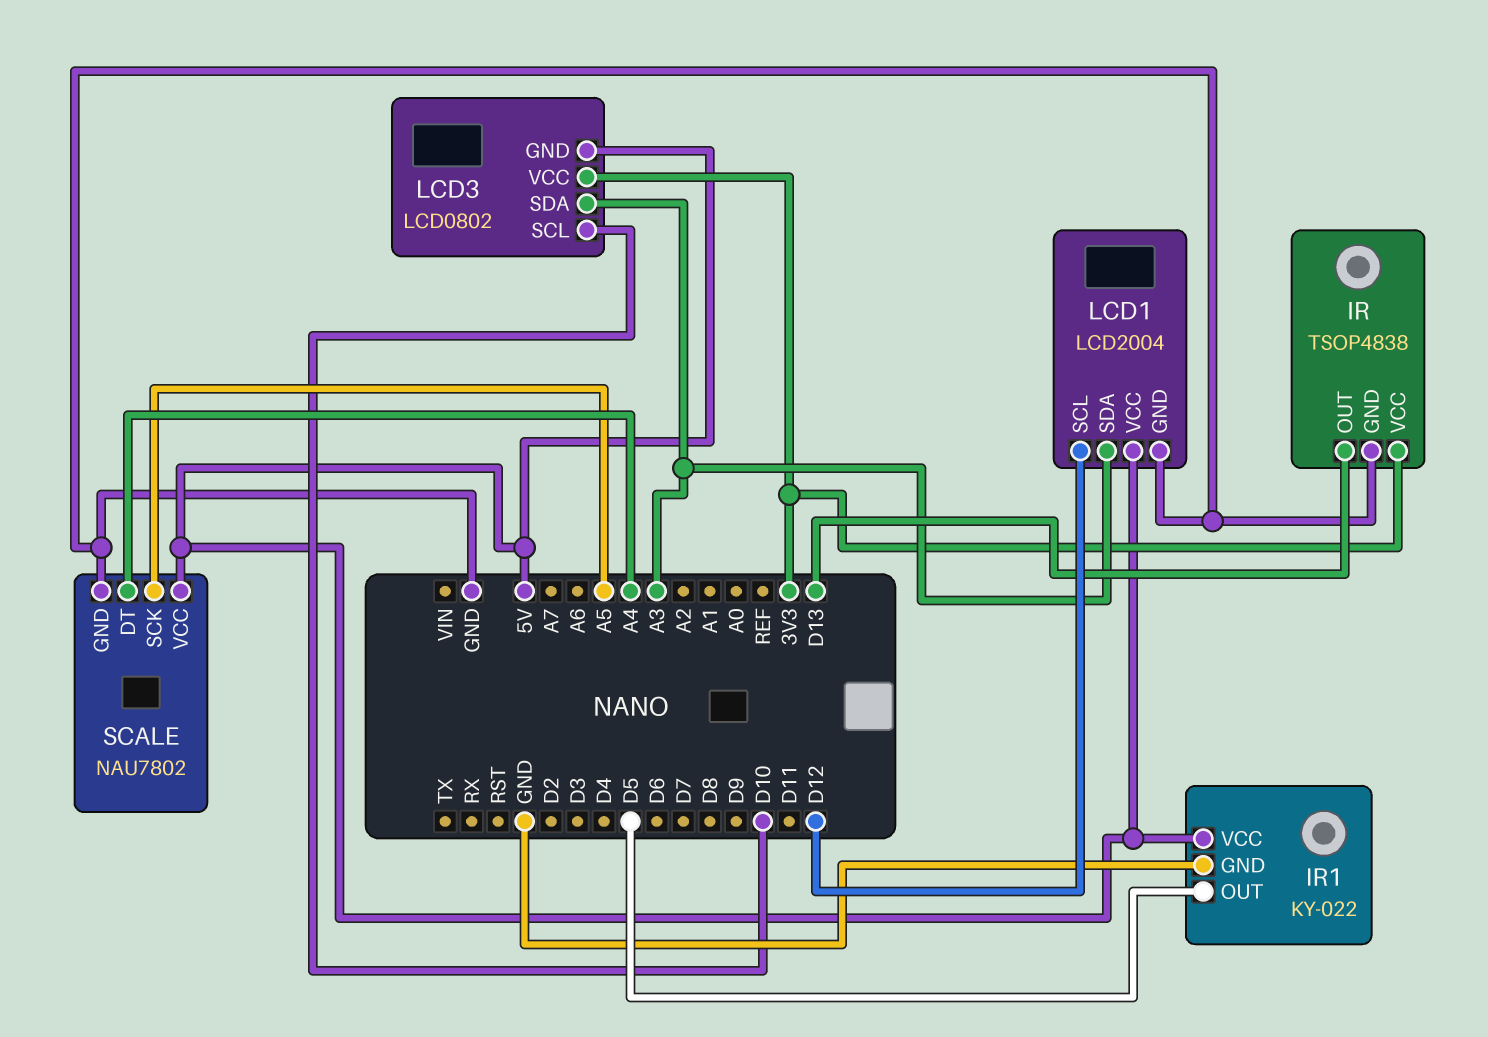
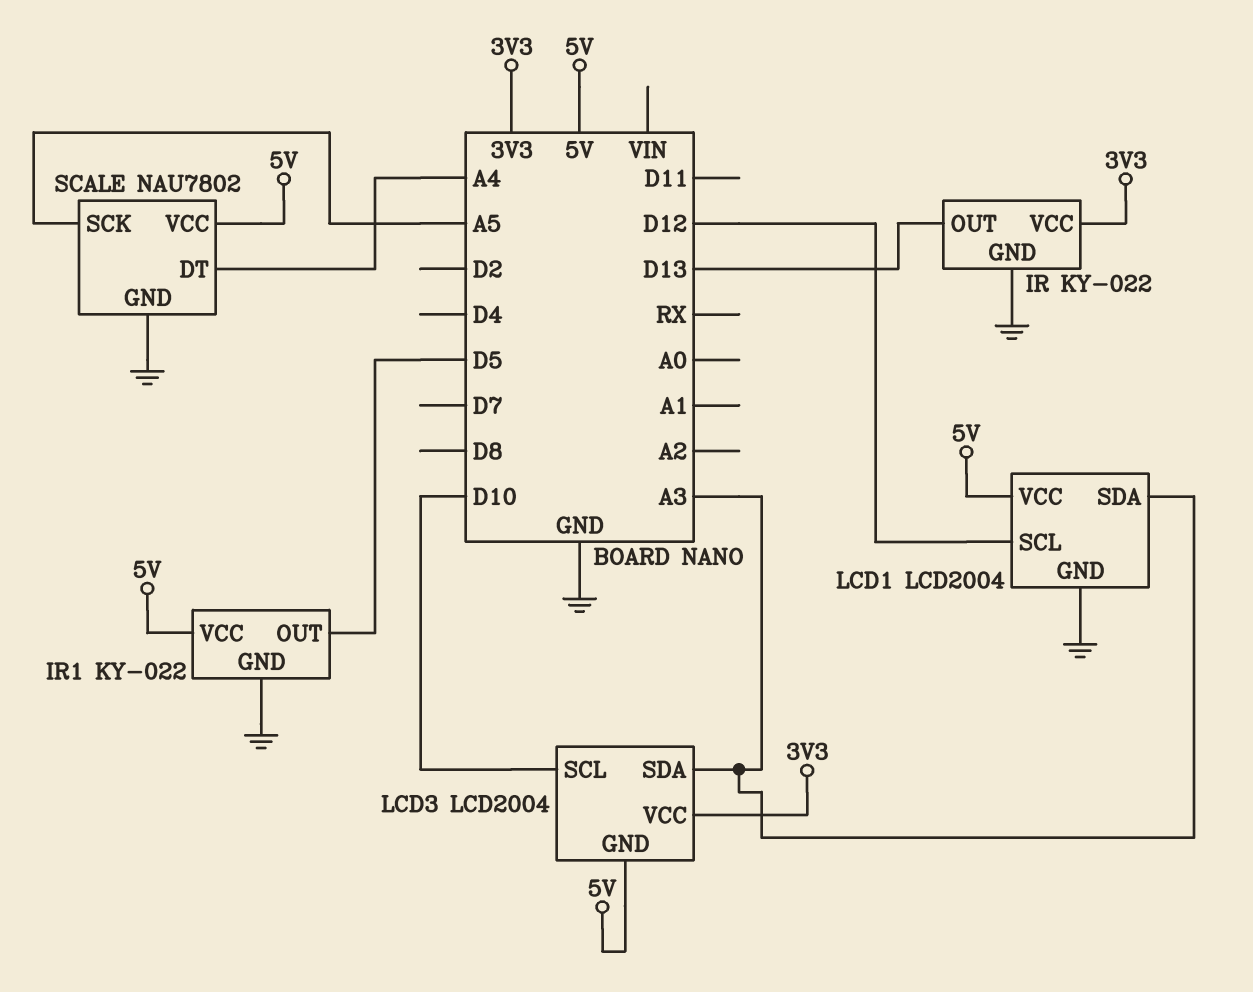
IR: TSOP4838 -> KY-022
LCD3: LCD0802 -> LCD2004

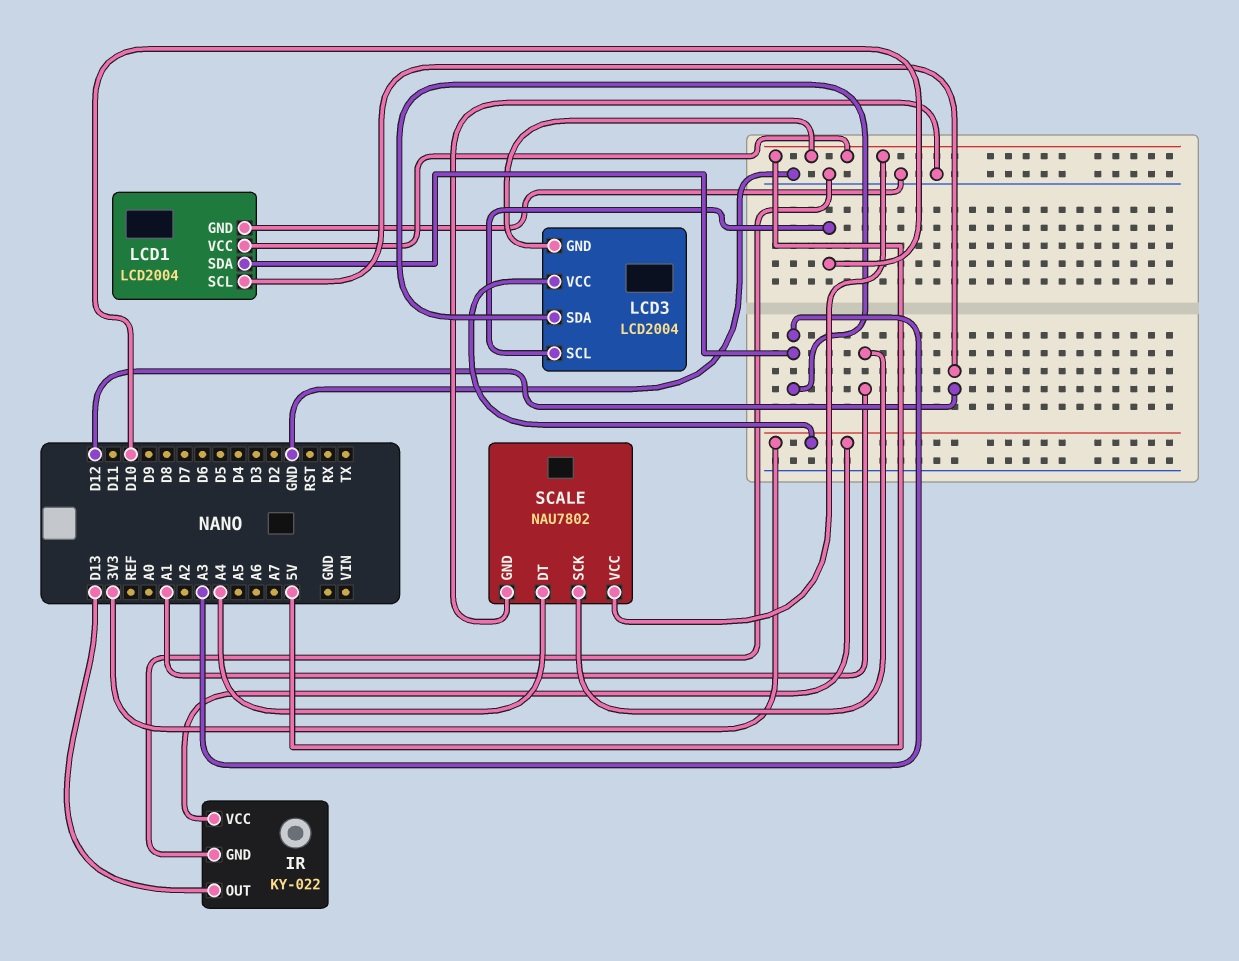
IR1: KY-022 -> none
IR1 pin GND: GND -> none
IR1 pin OUT: D5 -> none
IR1 pin VCC: 5V -> none
SCALE pin SCK: A5 -> A1

